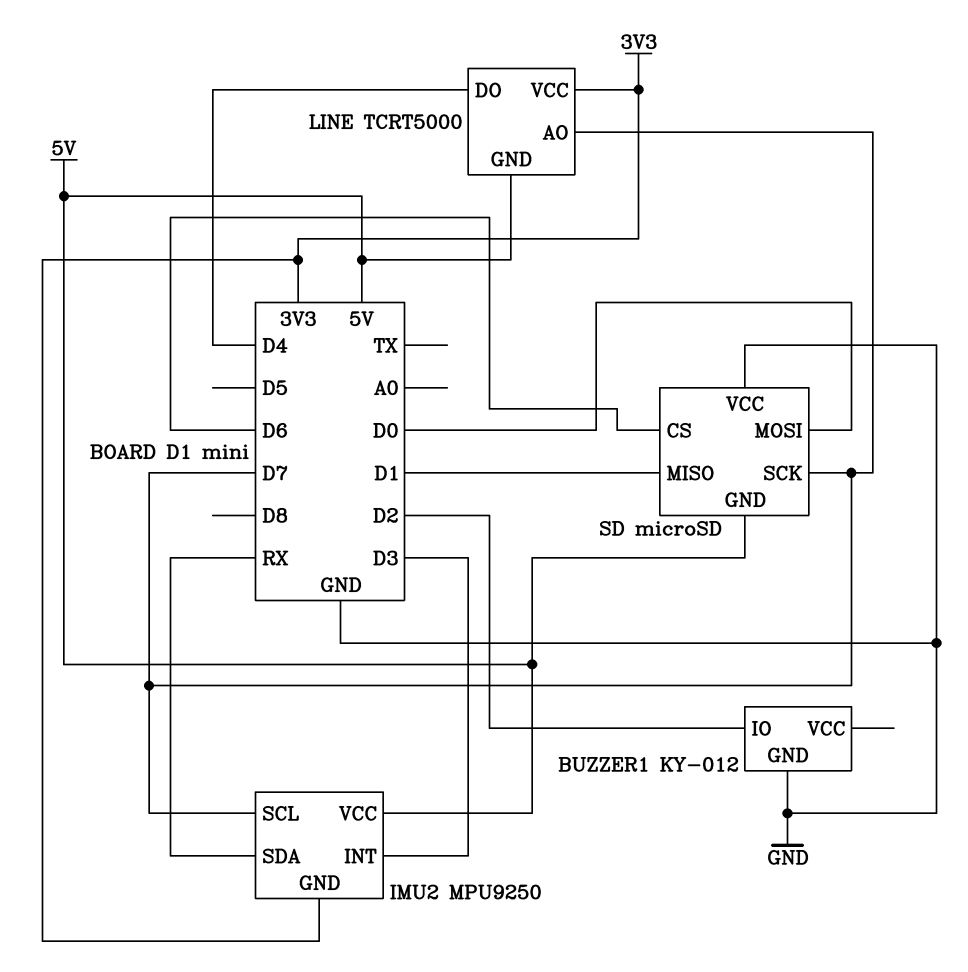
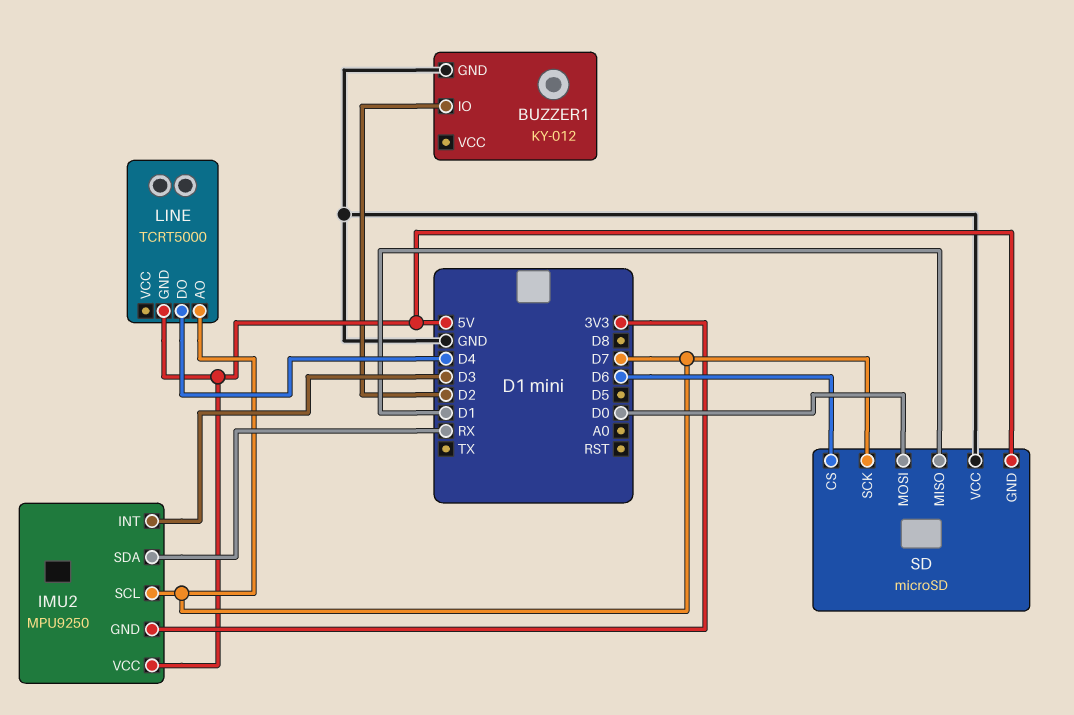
LINE pin VCC: 3V3 -> none

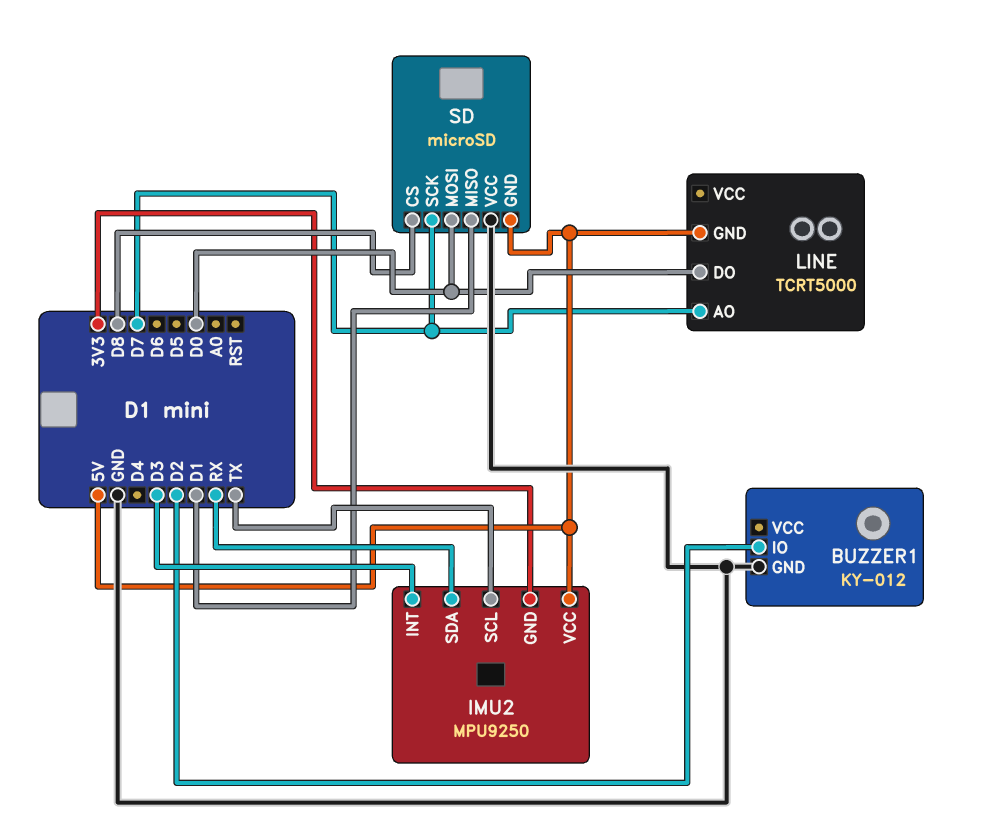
IMU2 pin SCL: D7 -> TX
LINE pin DO: D4 -> D0
SD pin CS: D6 -> D8

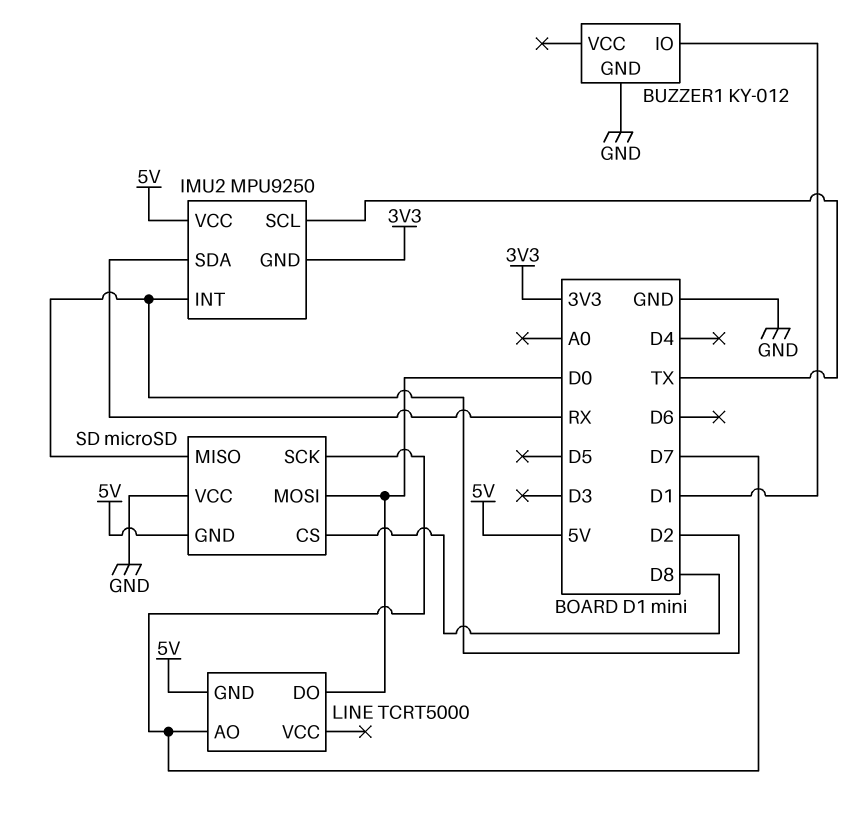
BUZZER1 pin IO: D2 -> D1
IMU2 pin INT: D3 -> D2
SD pin MISO: D1 -> D2

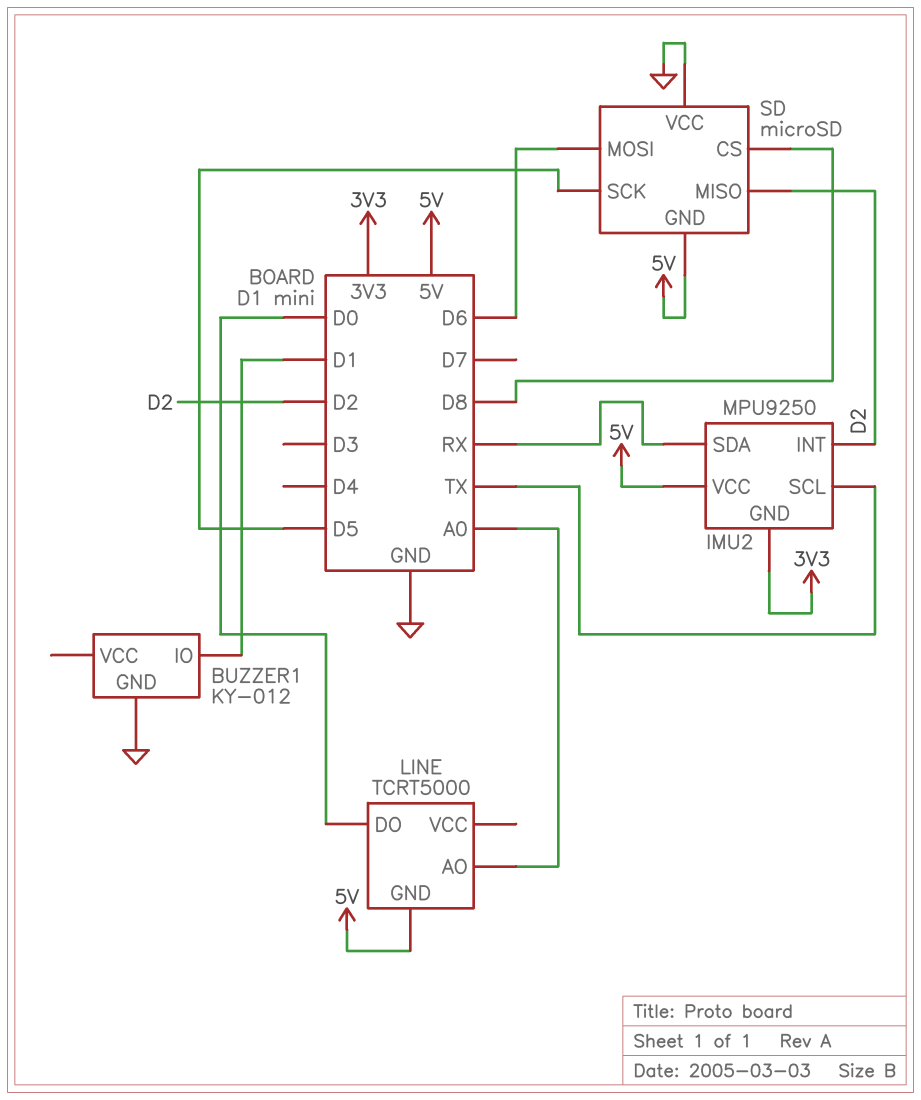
LINE pin AO: D7 -> A0
SD pin MOSI: D0 -> D6
SD pin SCK: D7 -> D5

